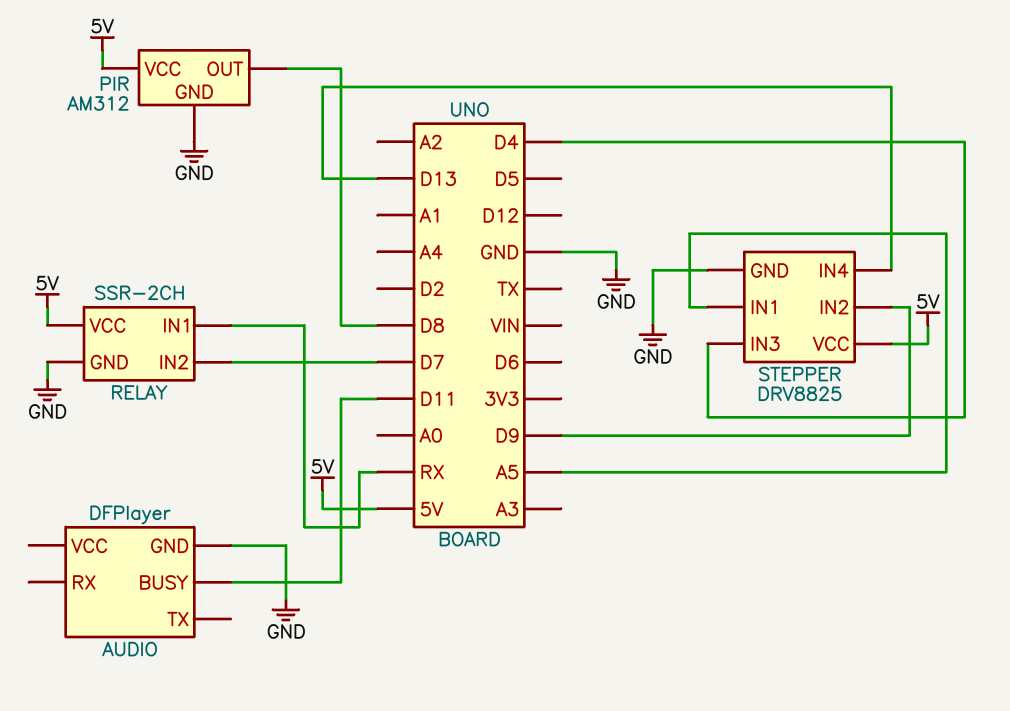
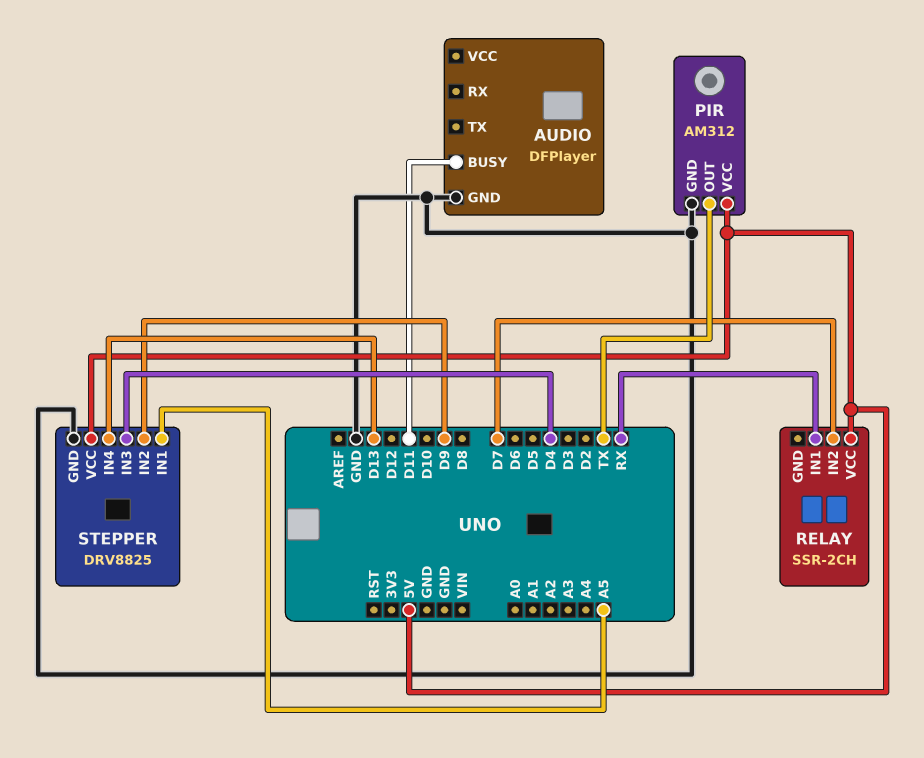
PIR pin OUT: D8 -> TX
RELAY pin GND: GND -> none

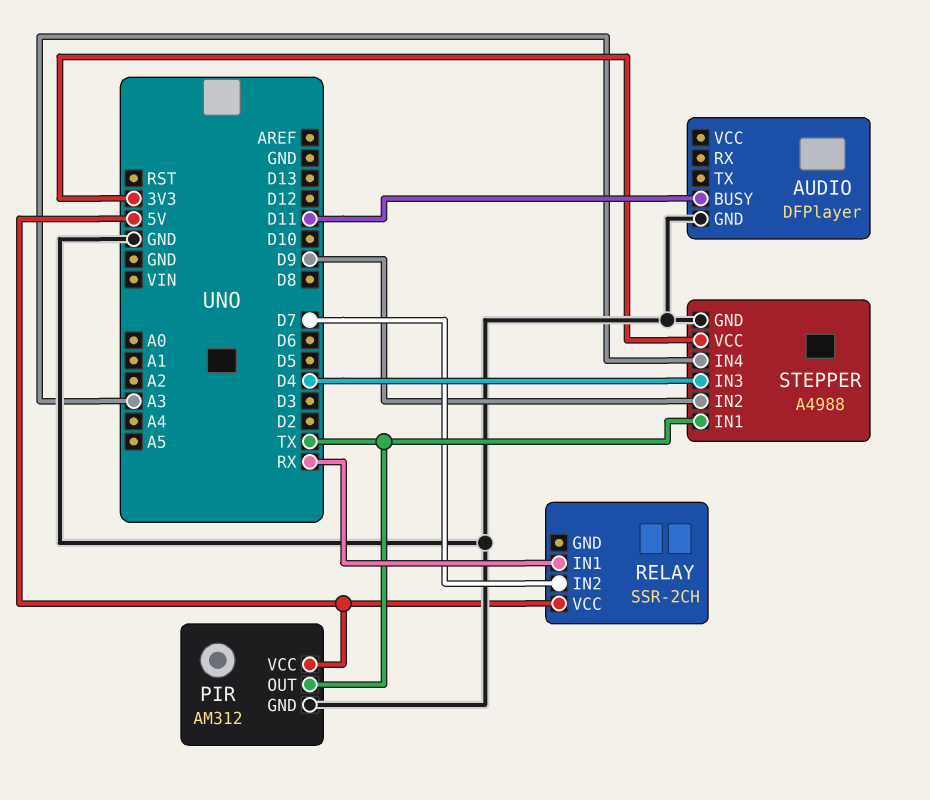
STEPPER: DRV8825 -> A4988
STEPPER pin IN1: A5 -> TX
STEPPER pin IN4: D13 -> A3
STEPPER pin VCC: 5V -> 3V3

